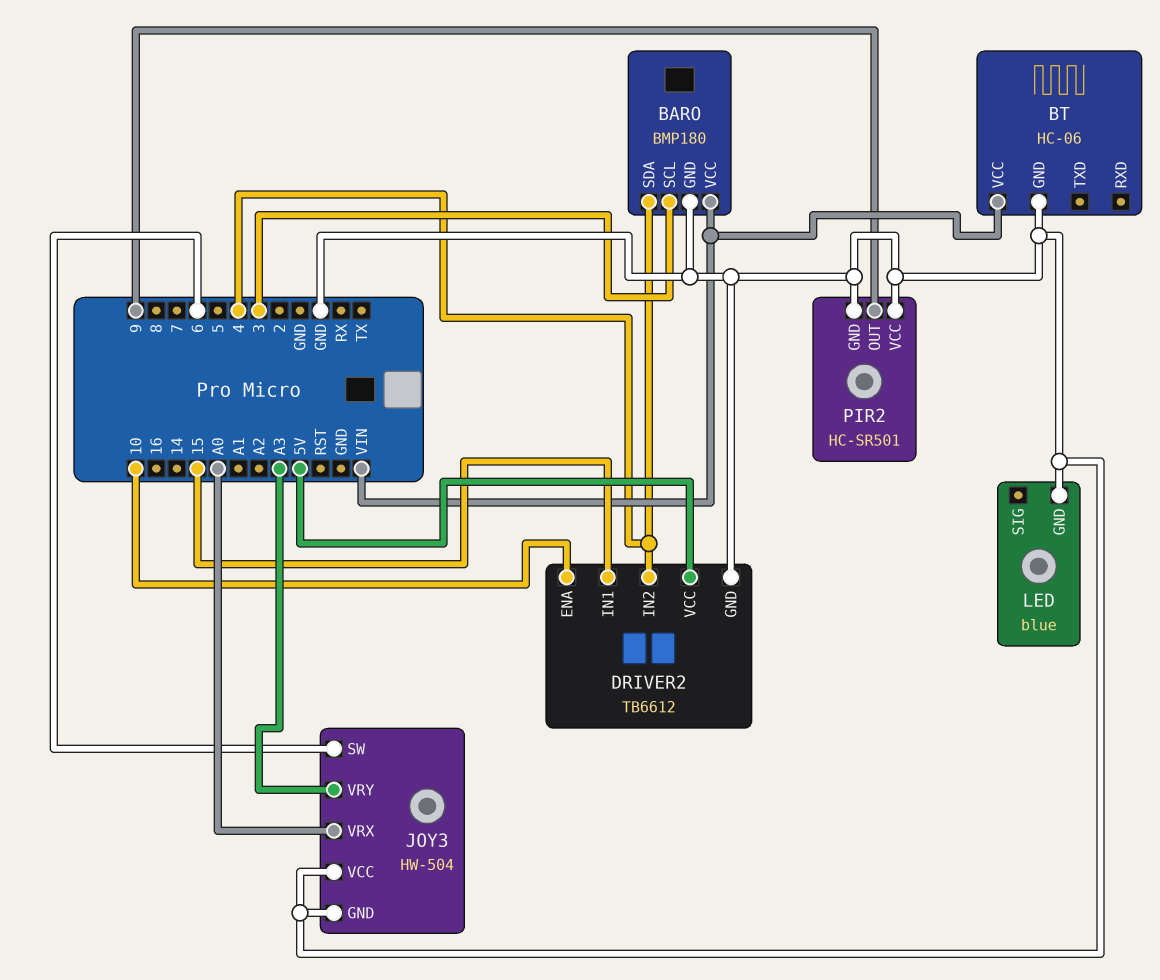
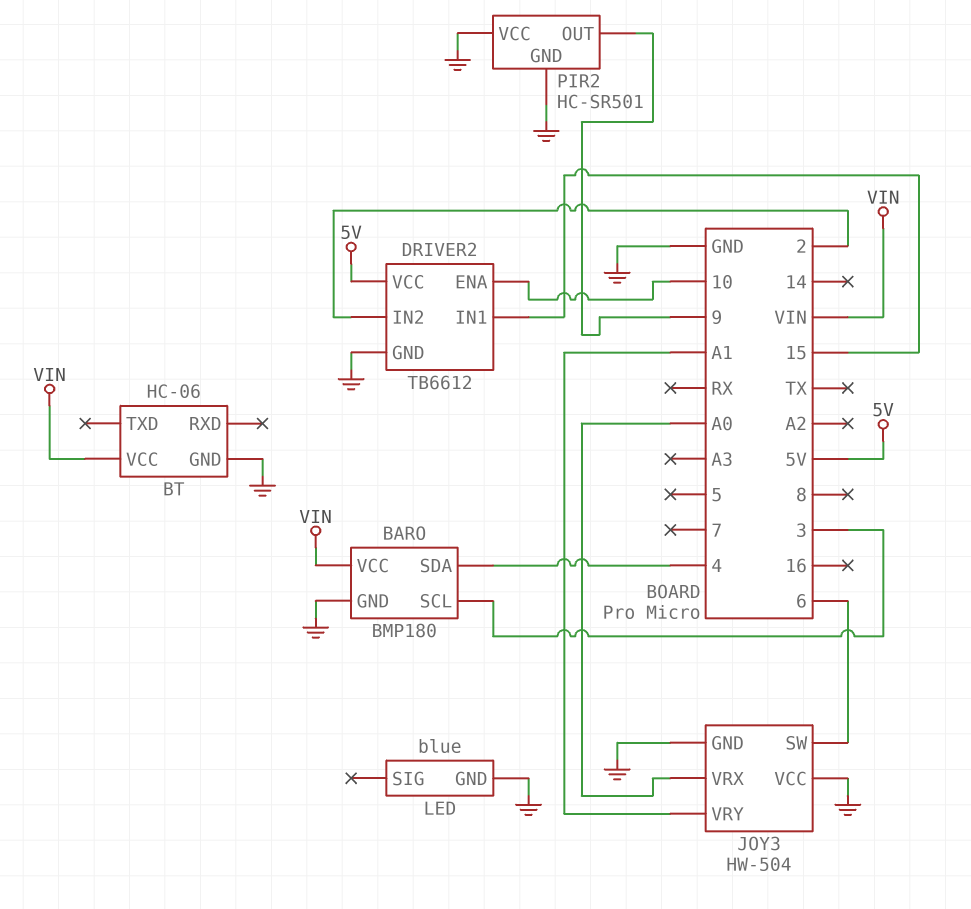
DRIVER2 pin IN2: 4 -> 2
JOY3 pin VRY: A3 -> A1

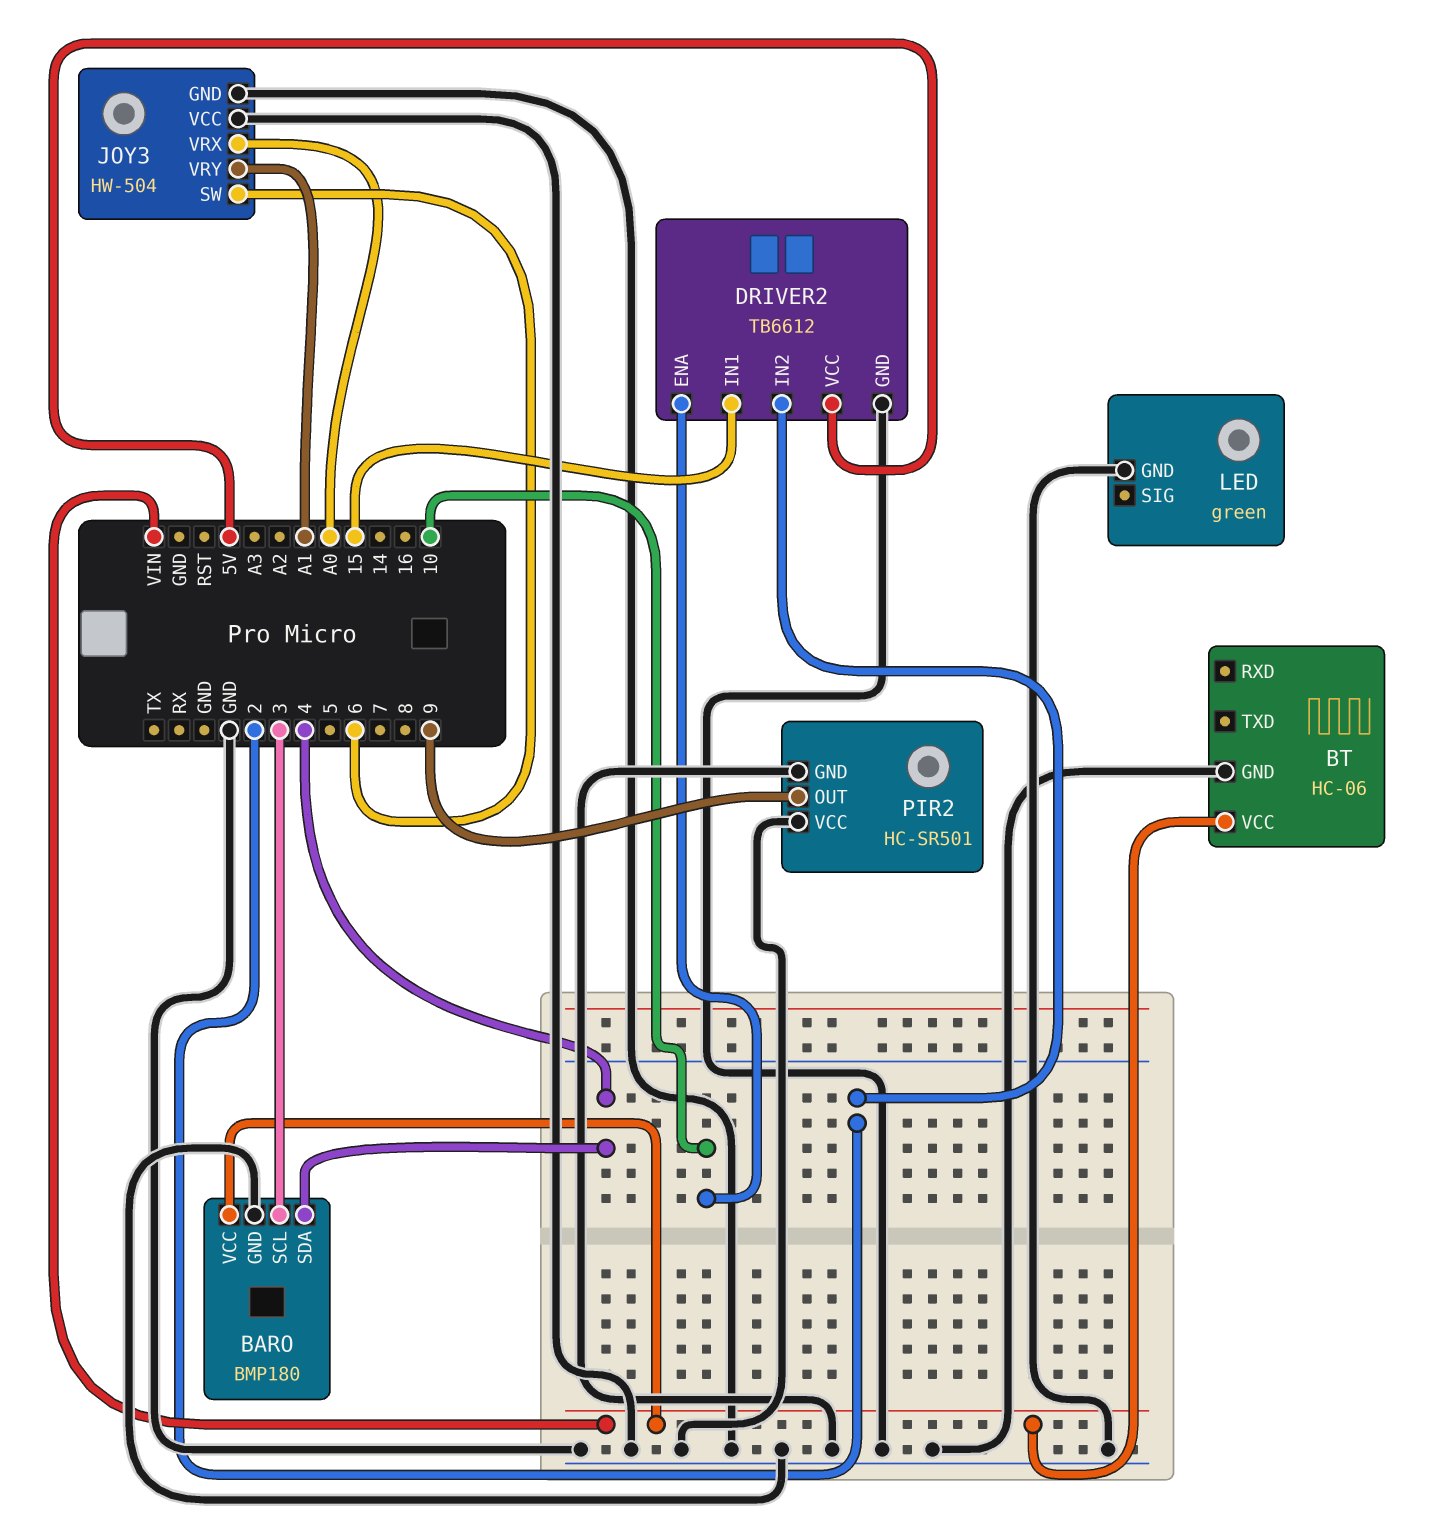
LED: blue -> green

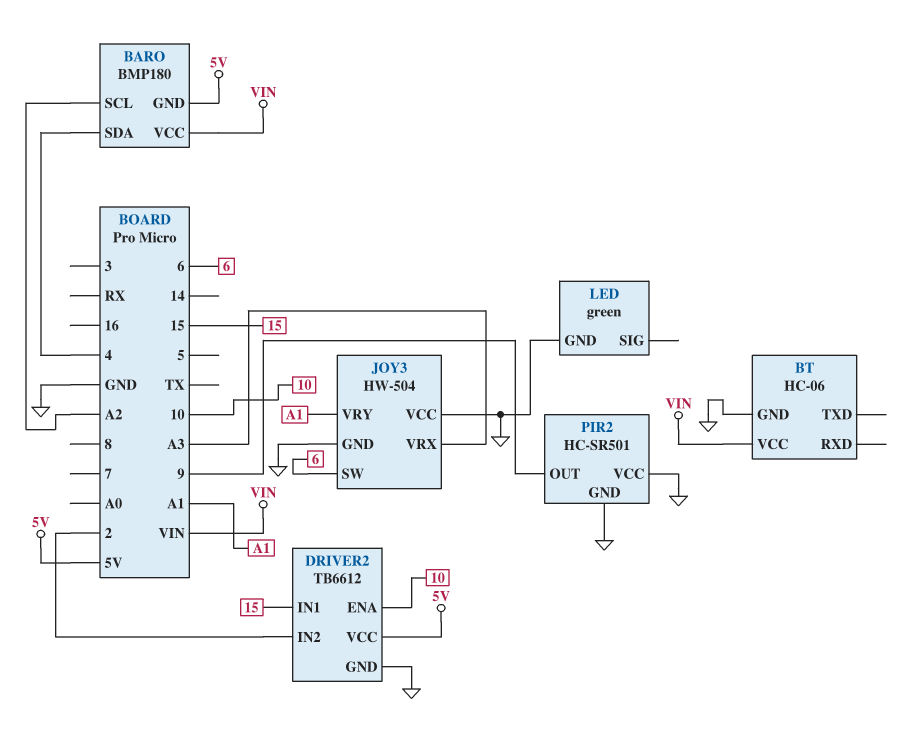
BARO pin GND: GND -> 5V
BARO pin SCL: 3 -> A2
JOY3 pin VRX: A0 -> A3

